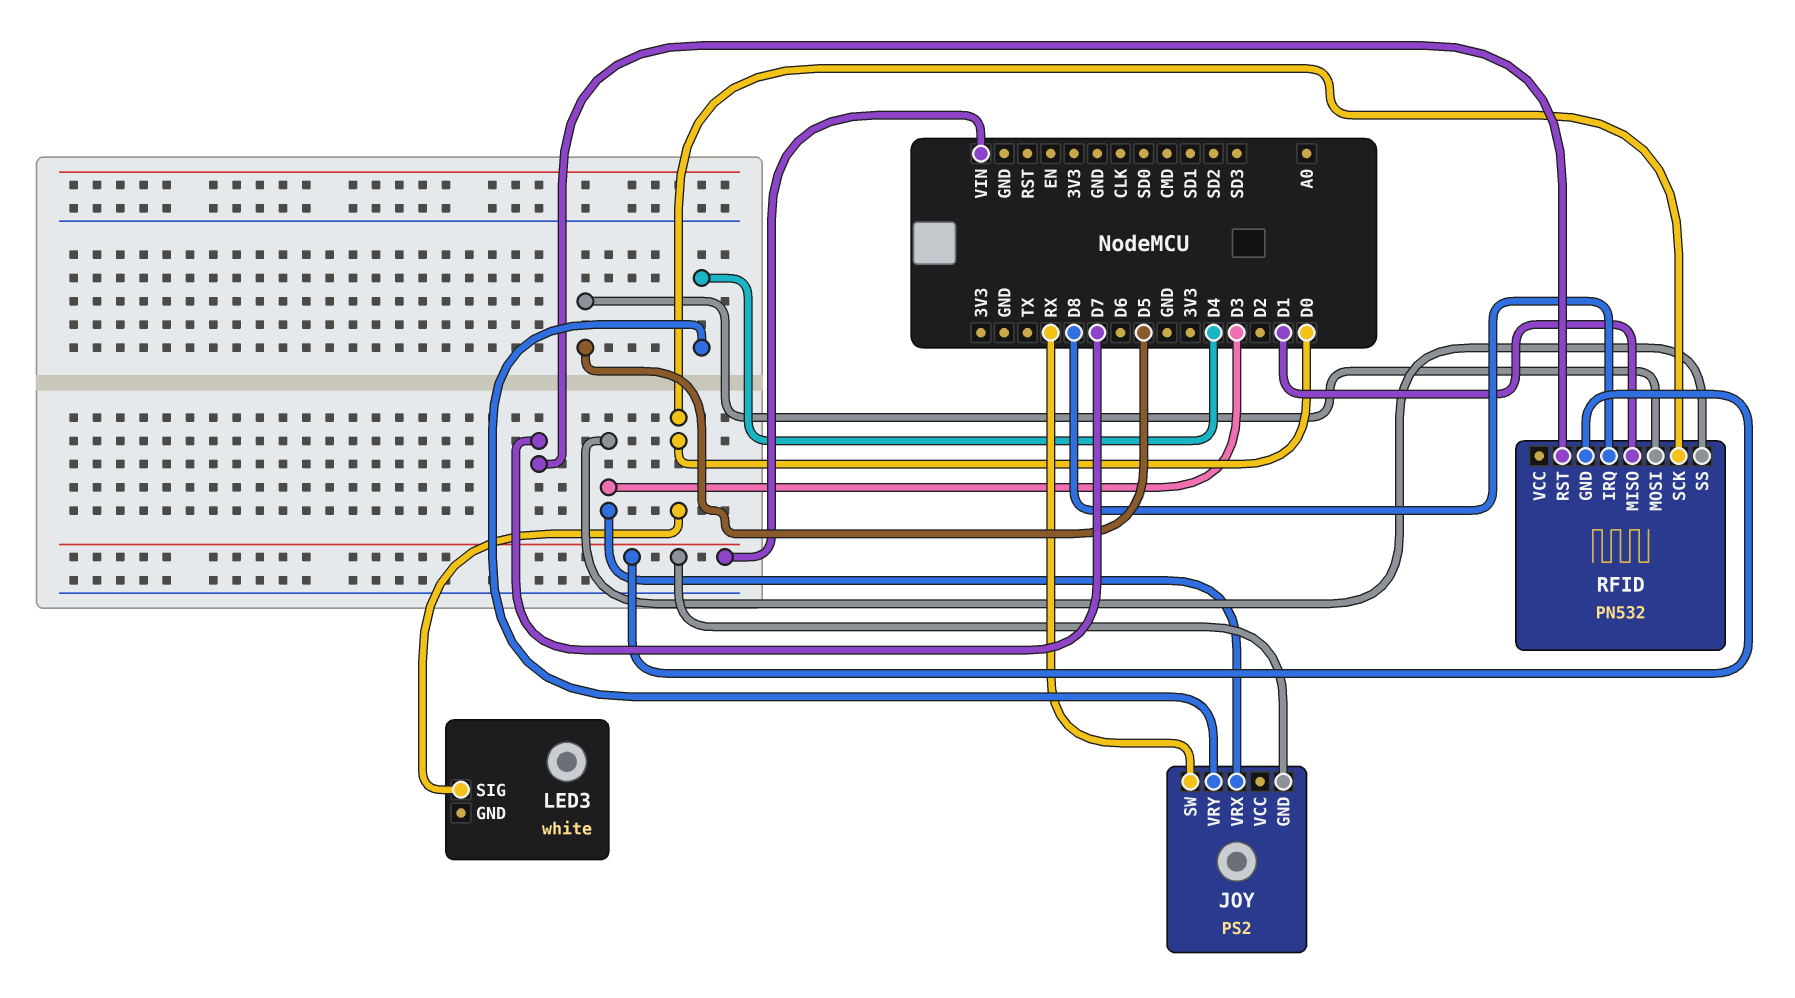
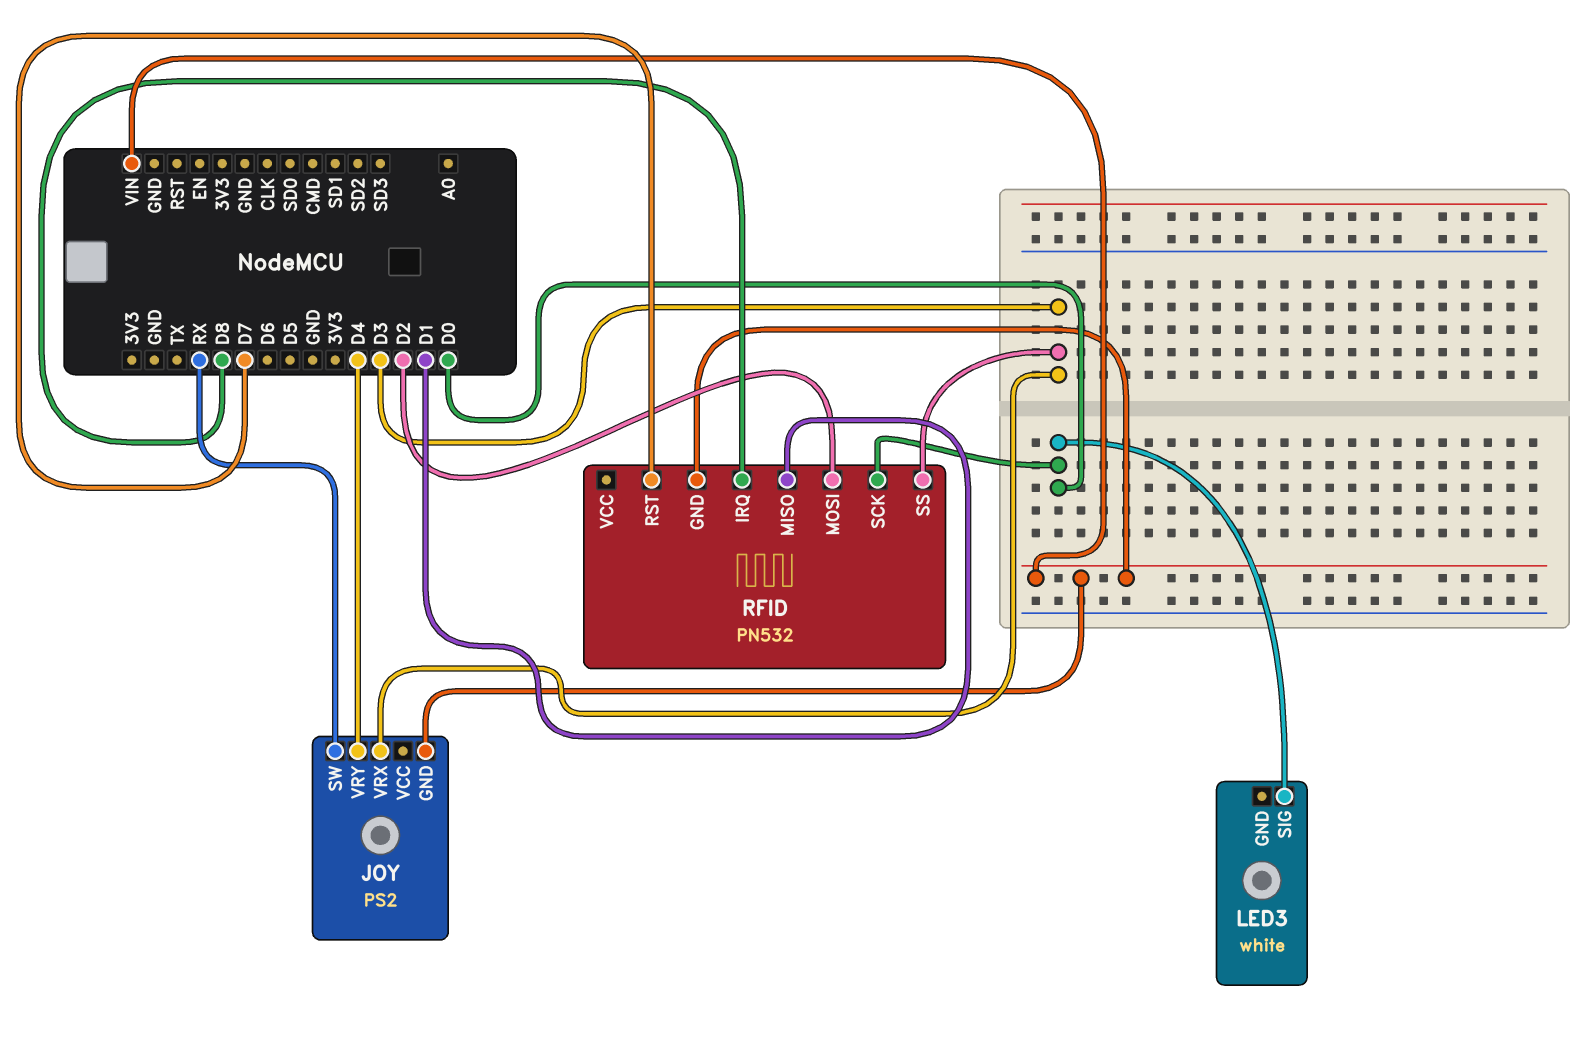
RFID pin MOSI: D5 -> D2

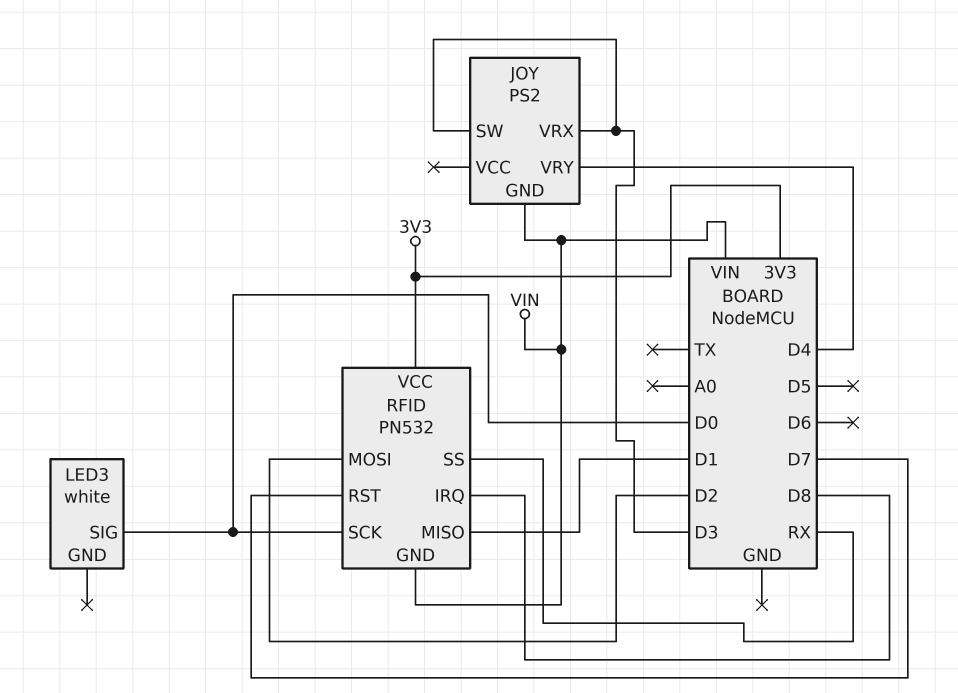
JOY pin SW: RX -> D3
RFID pin SS: D3 -> RX
RFID pin VCC: none -> 3V3

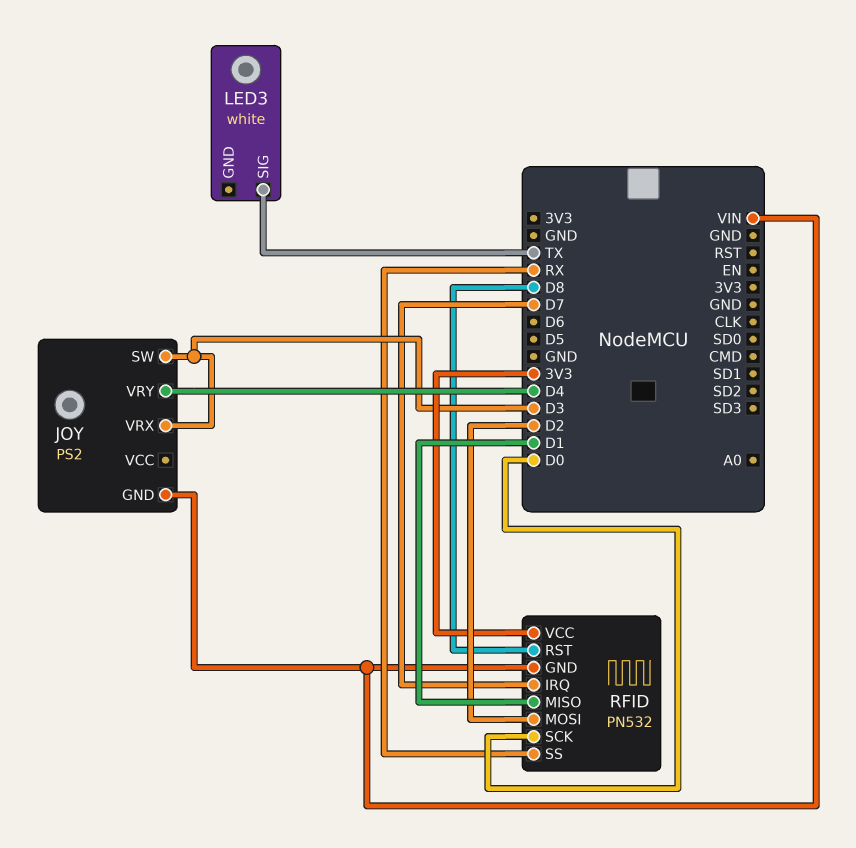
LED3 pin SIG: D0 -> TX
RFID pin IRQ: D8 -> D7
RFID pin RST: D7 -> D8

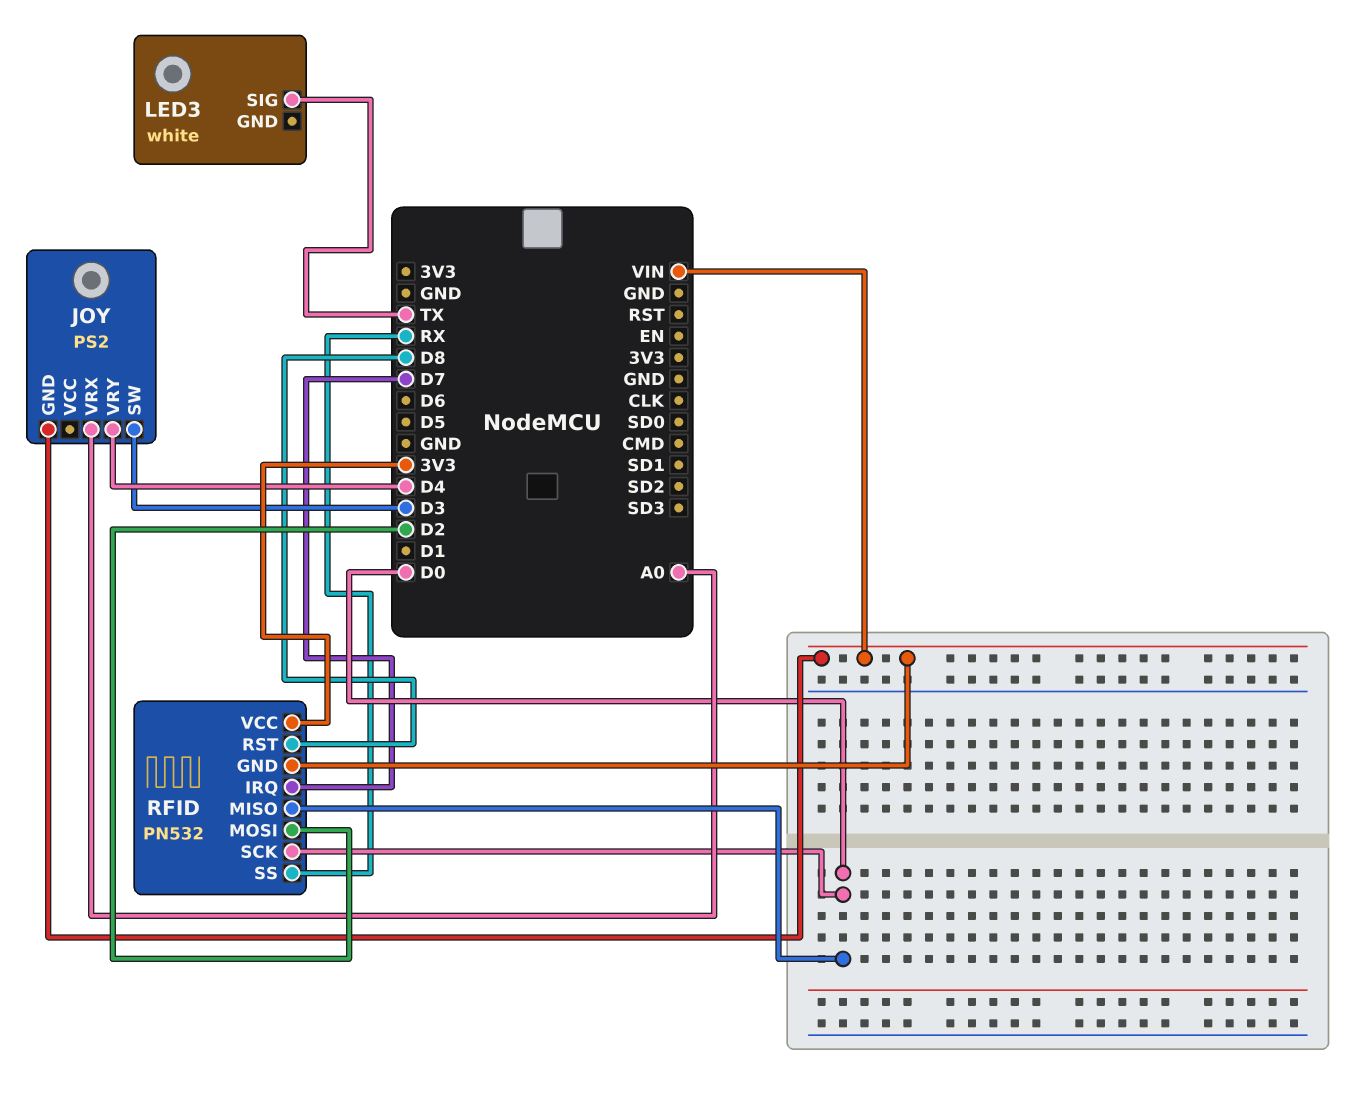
JOY pin VRX: D3 -> A0
RFID pin MISO: D1 -> D0

